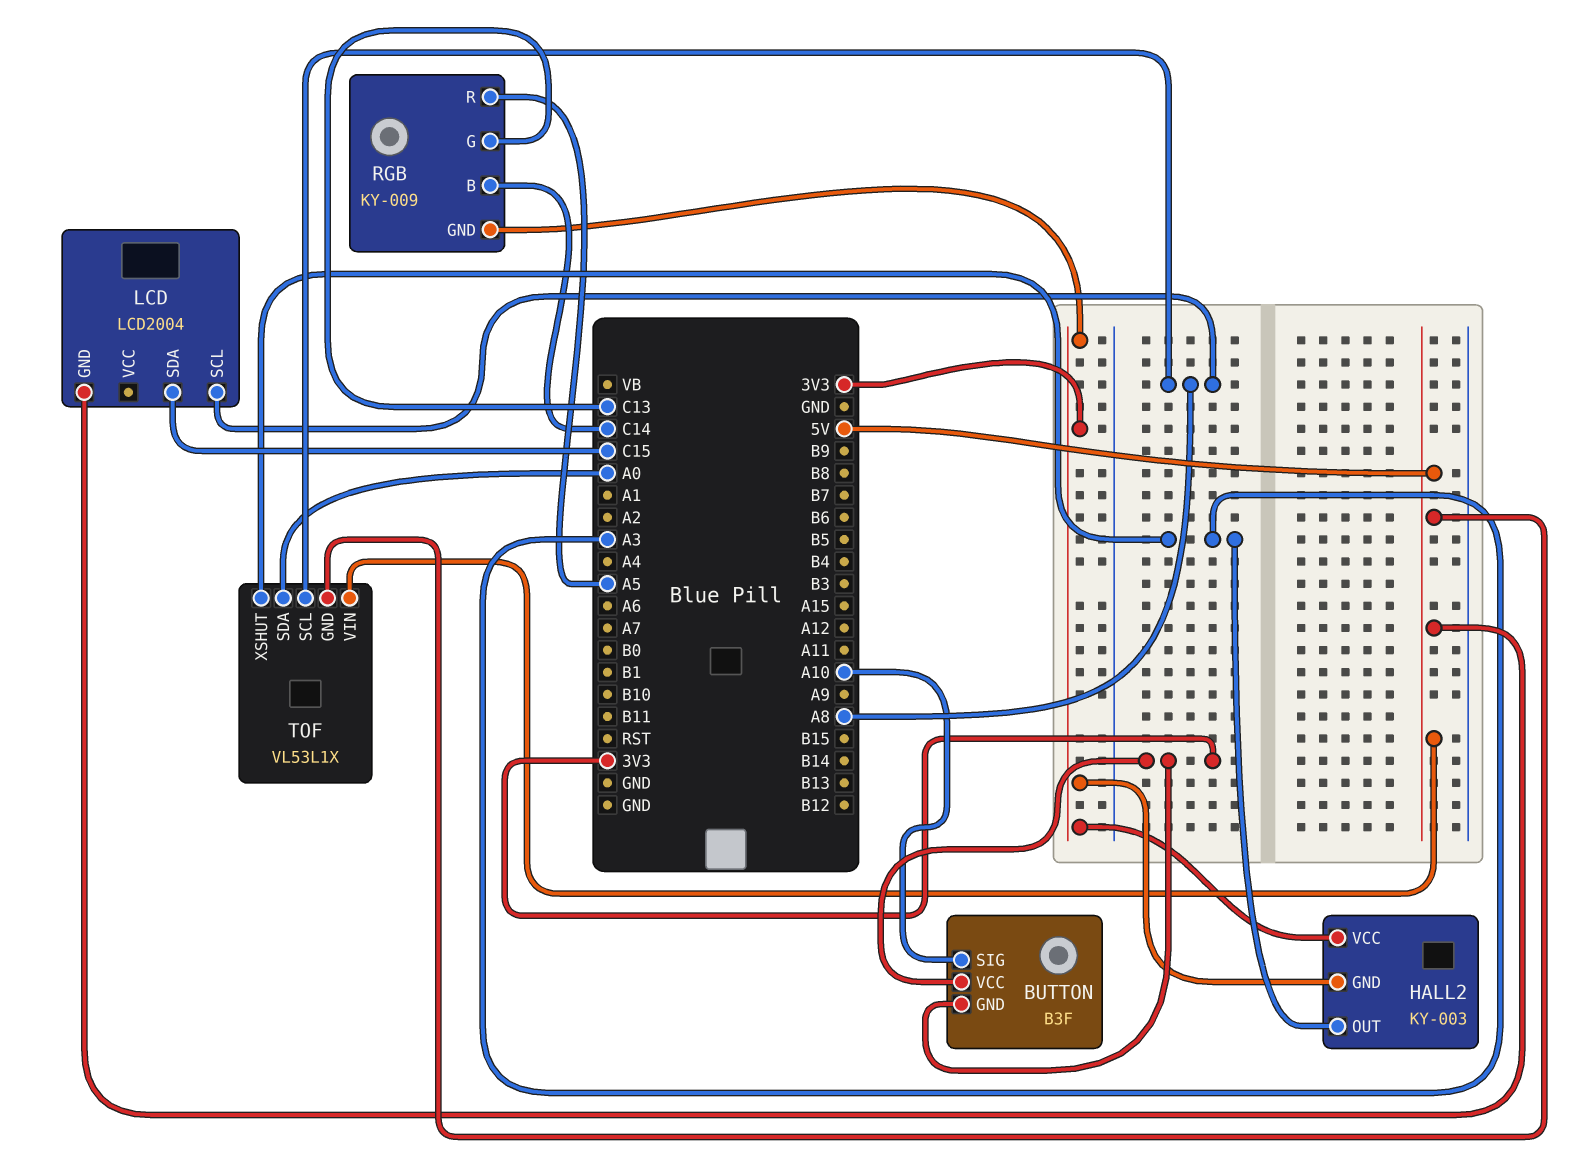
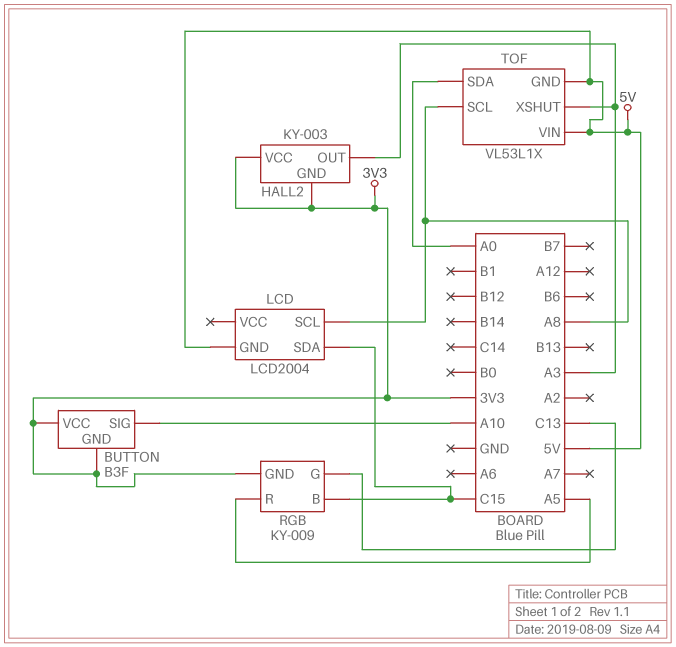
RGB pin B: C14 -> C15

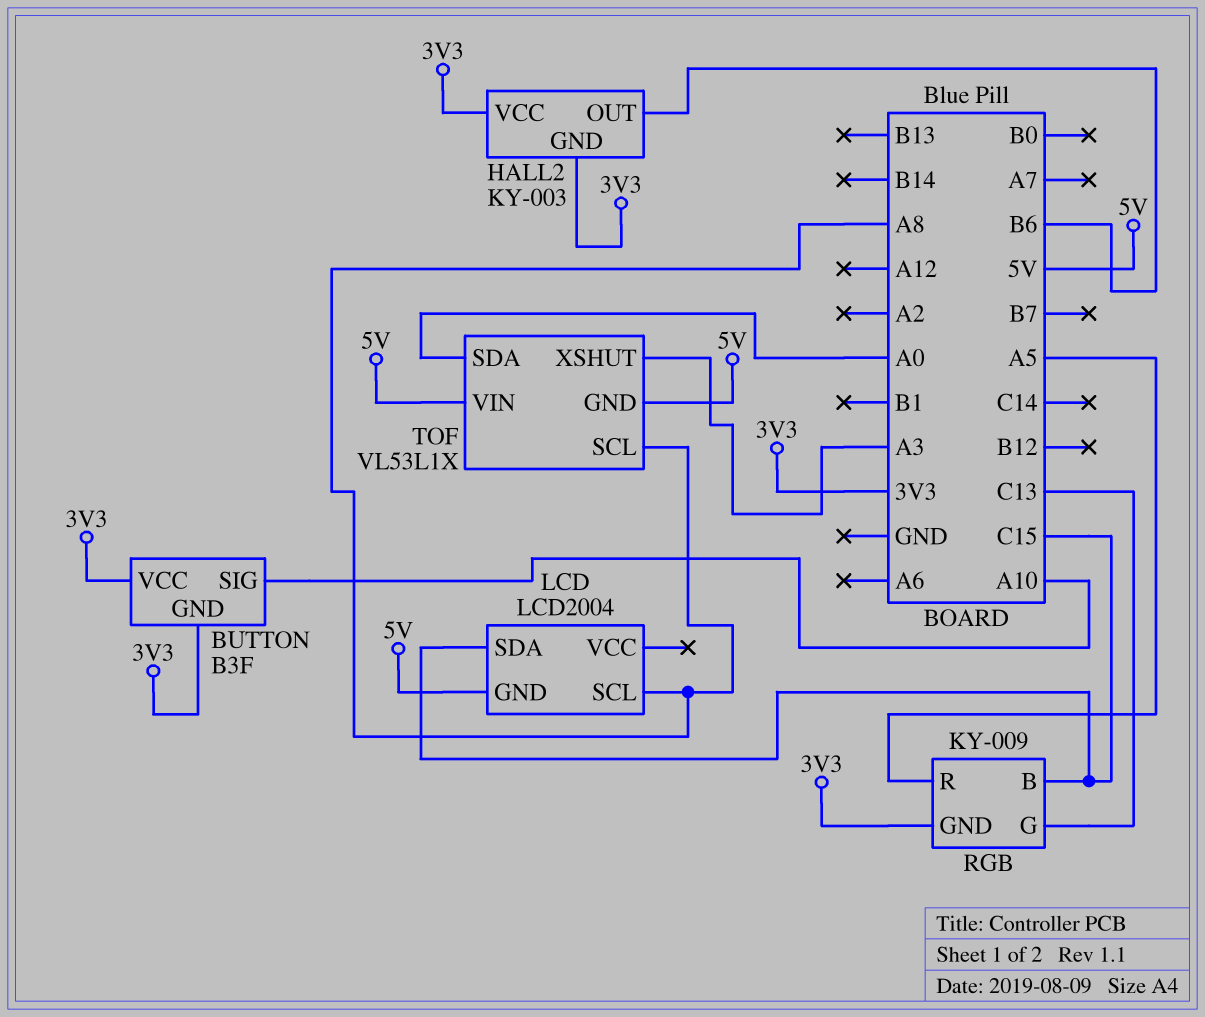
HALL2 pin OUT: A3 -> B6

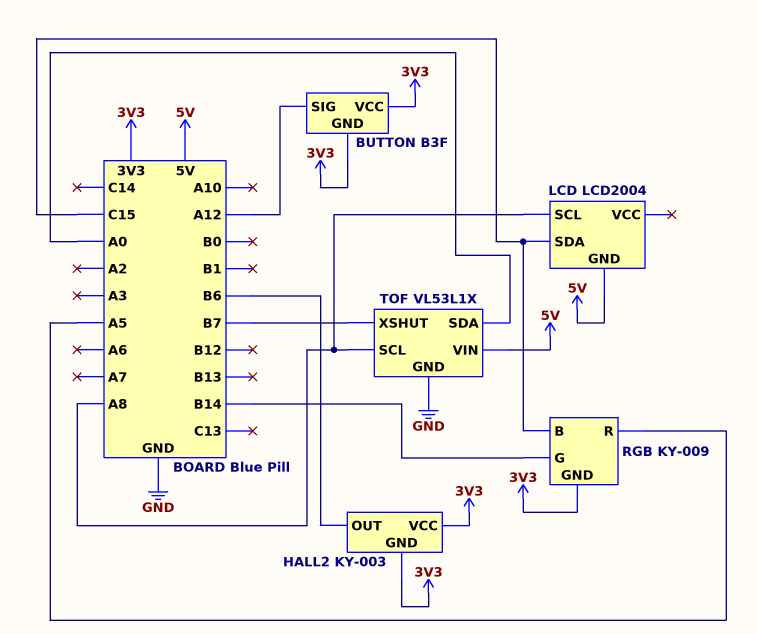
BUTTON pin SIG: A10 -> A12
RGB pin G: C13 -> B14
TOF pin GND: 5V -> GND
TOF pin XSHUT: A3 -> B7

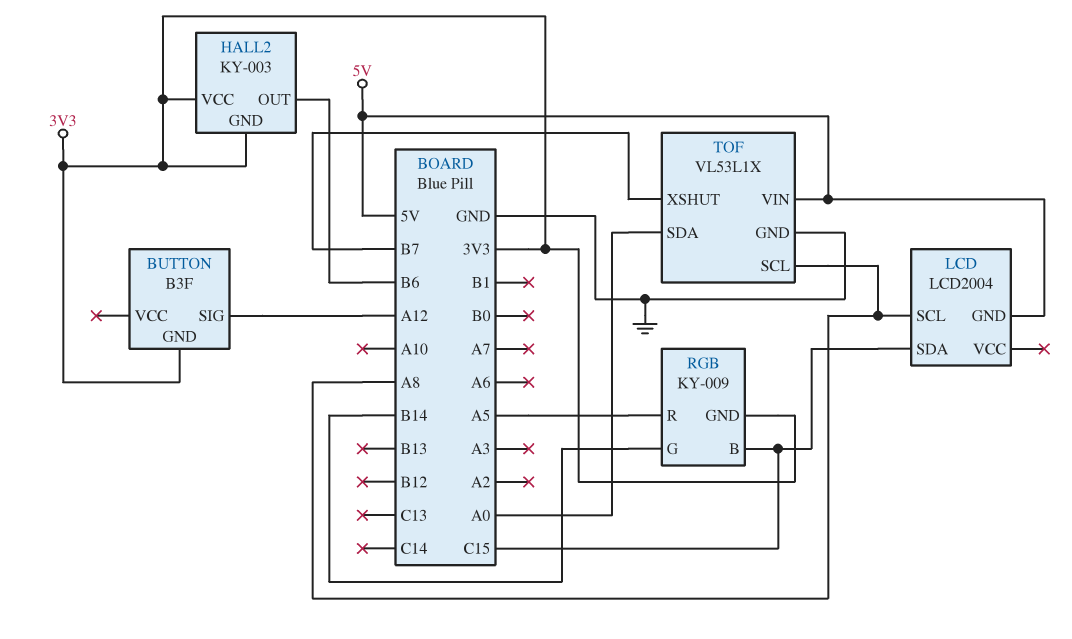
BUTTON pin VCC: 3V3 -> none

